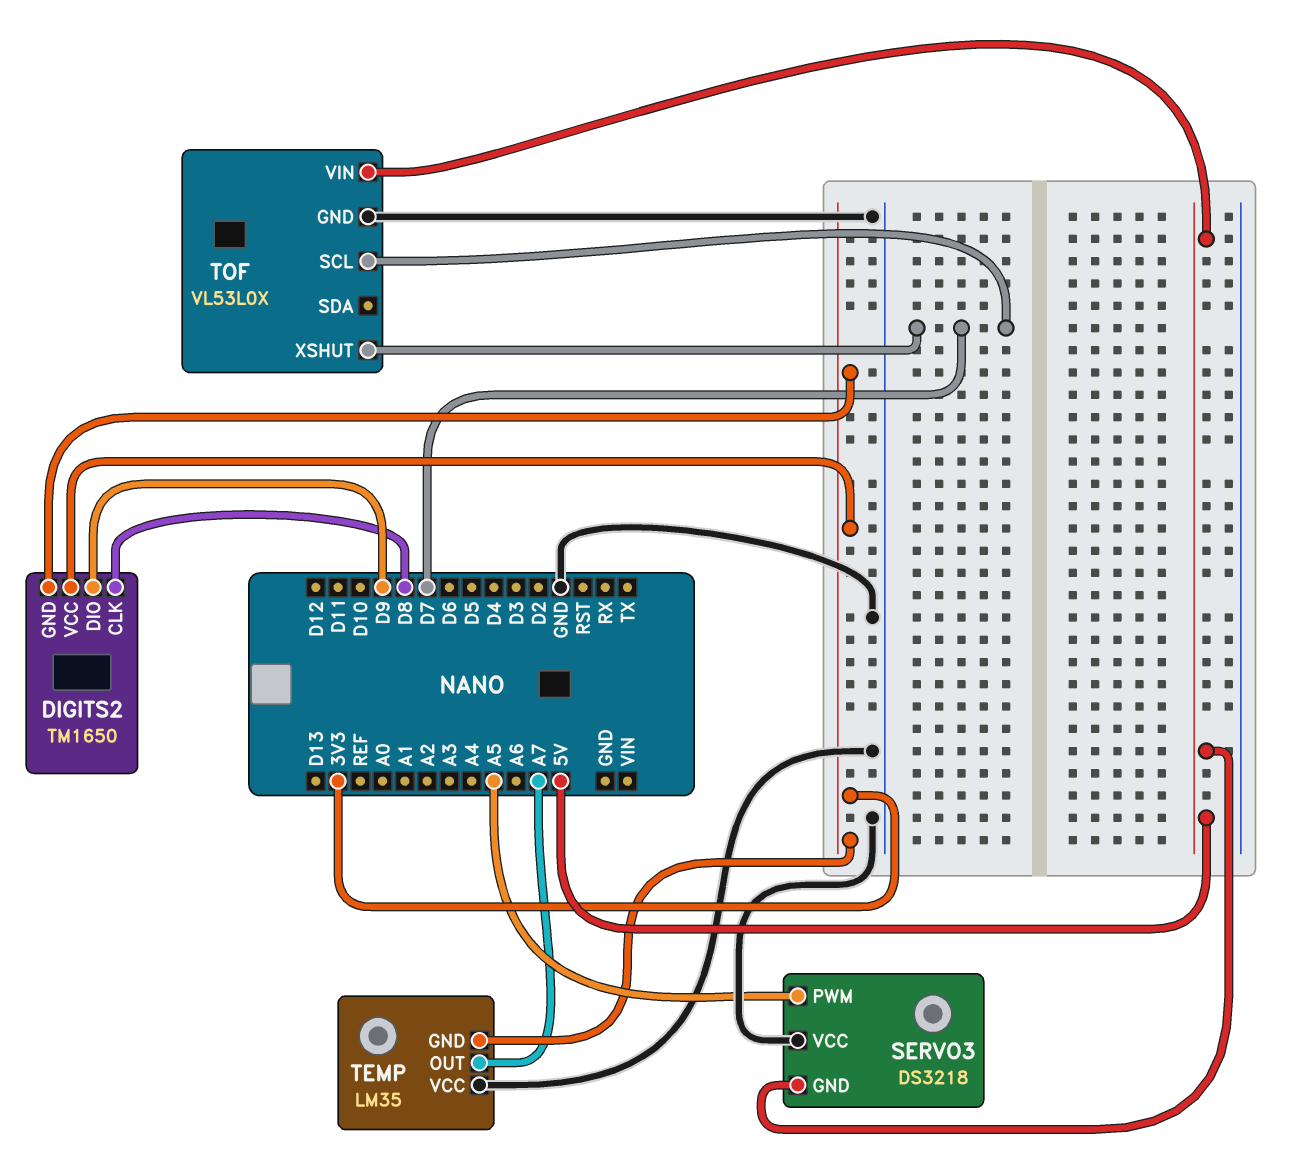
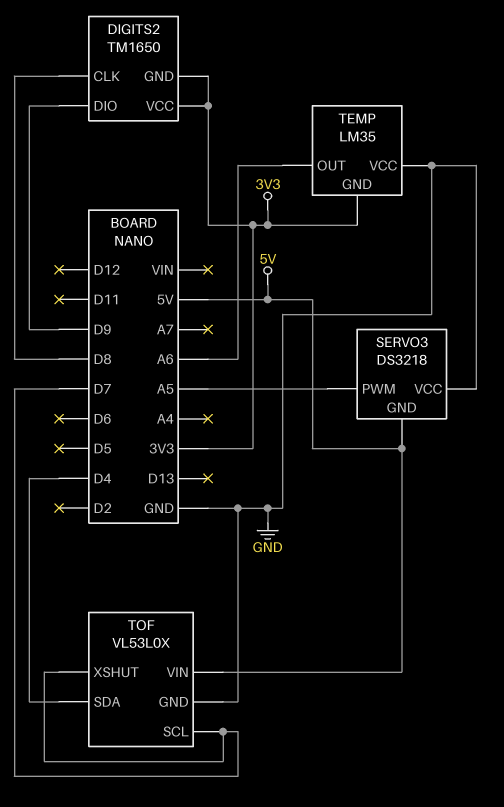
TEMP pin OUT: A7 -> A6
TOF pin SDA: none -> D4

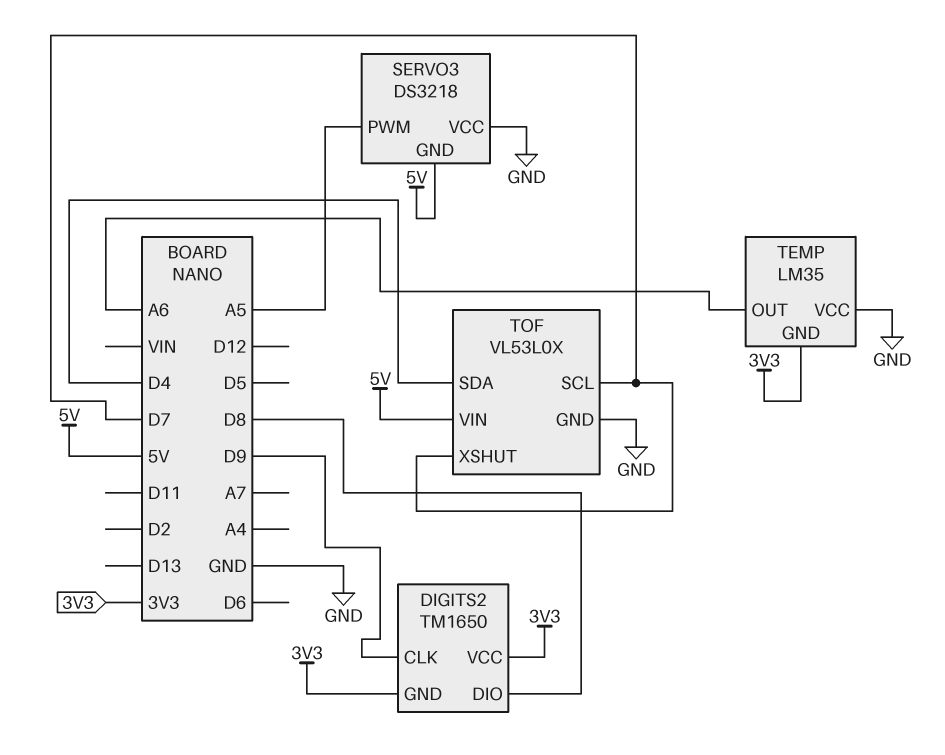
DIGITS2 pin CLK: D8 -> D9
DIGITS2 pin DIO: D9 -> D8

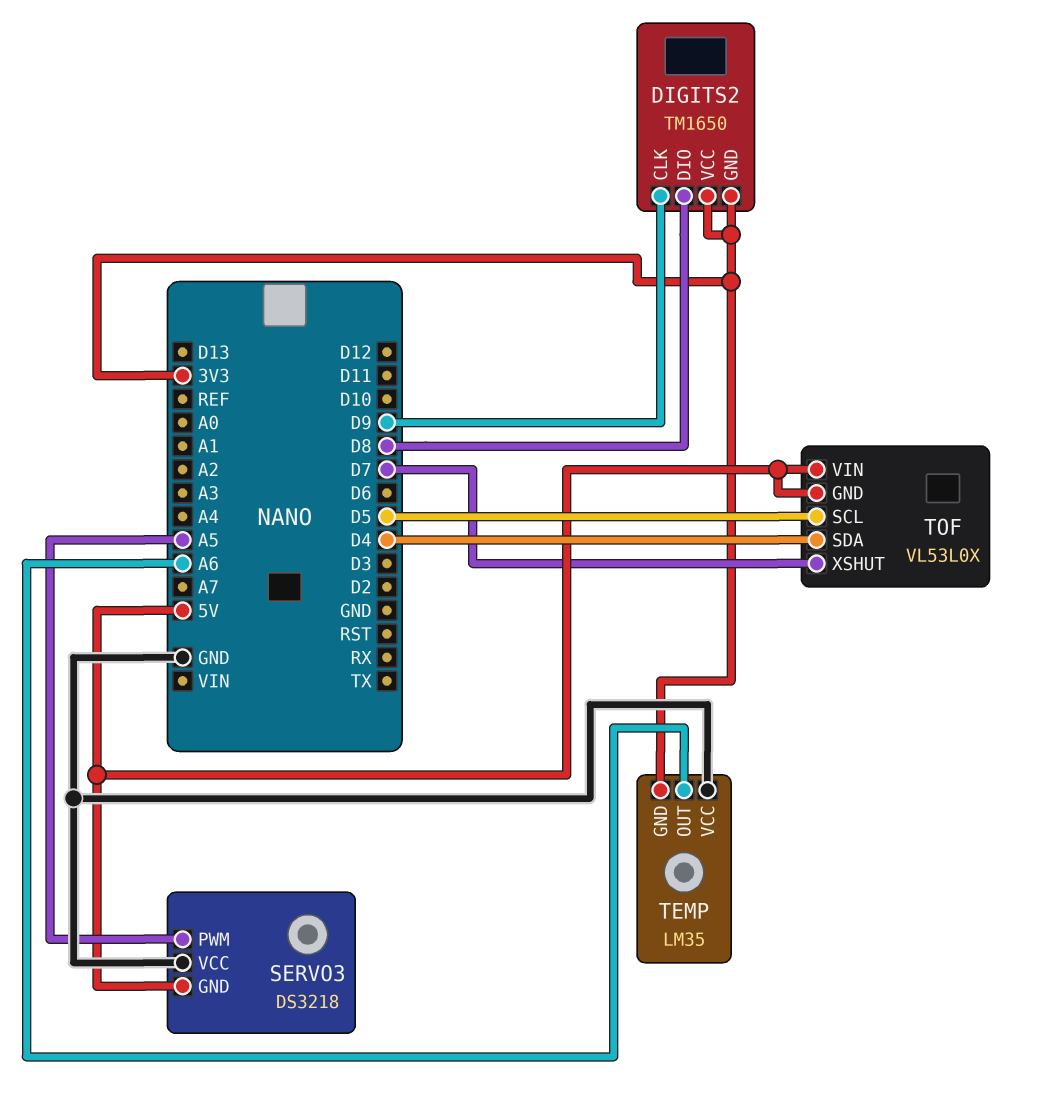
TOF pin GND: GND -> 5V
TOF pin SCL: D7 -> D5

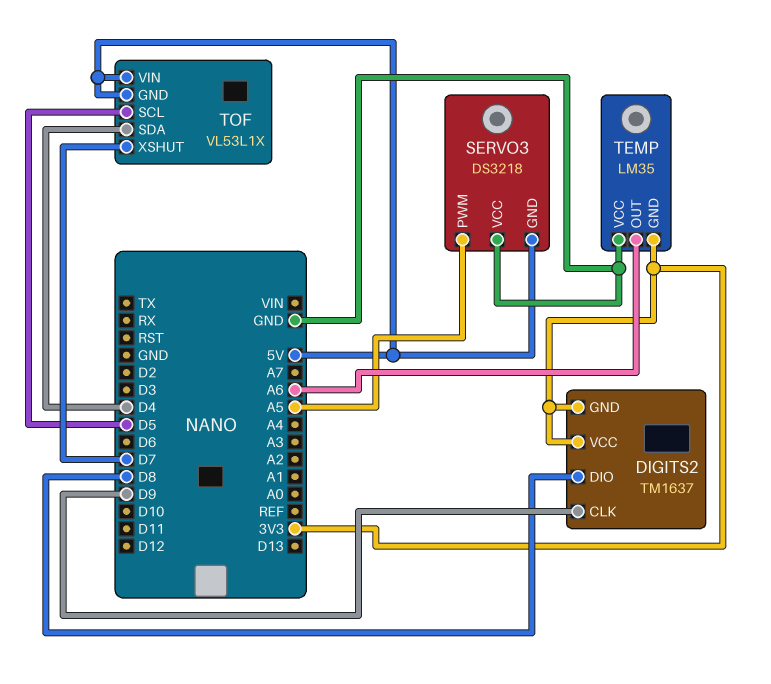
DIGITS2: TM1650 -> TM1637
TOF: VL53L0X -> VL53L1X

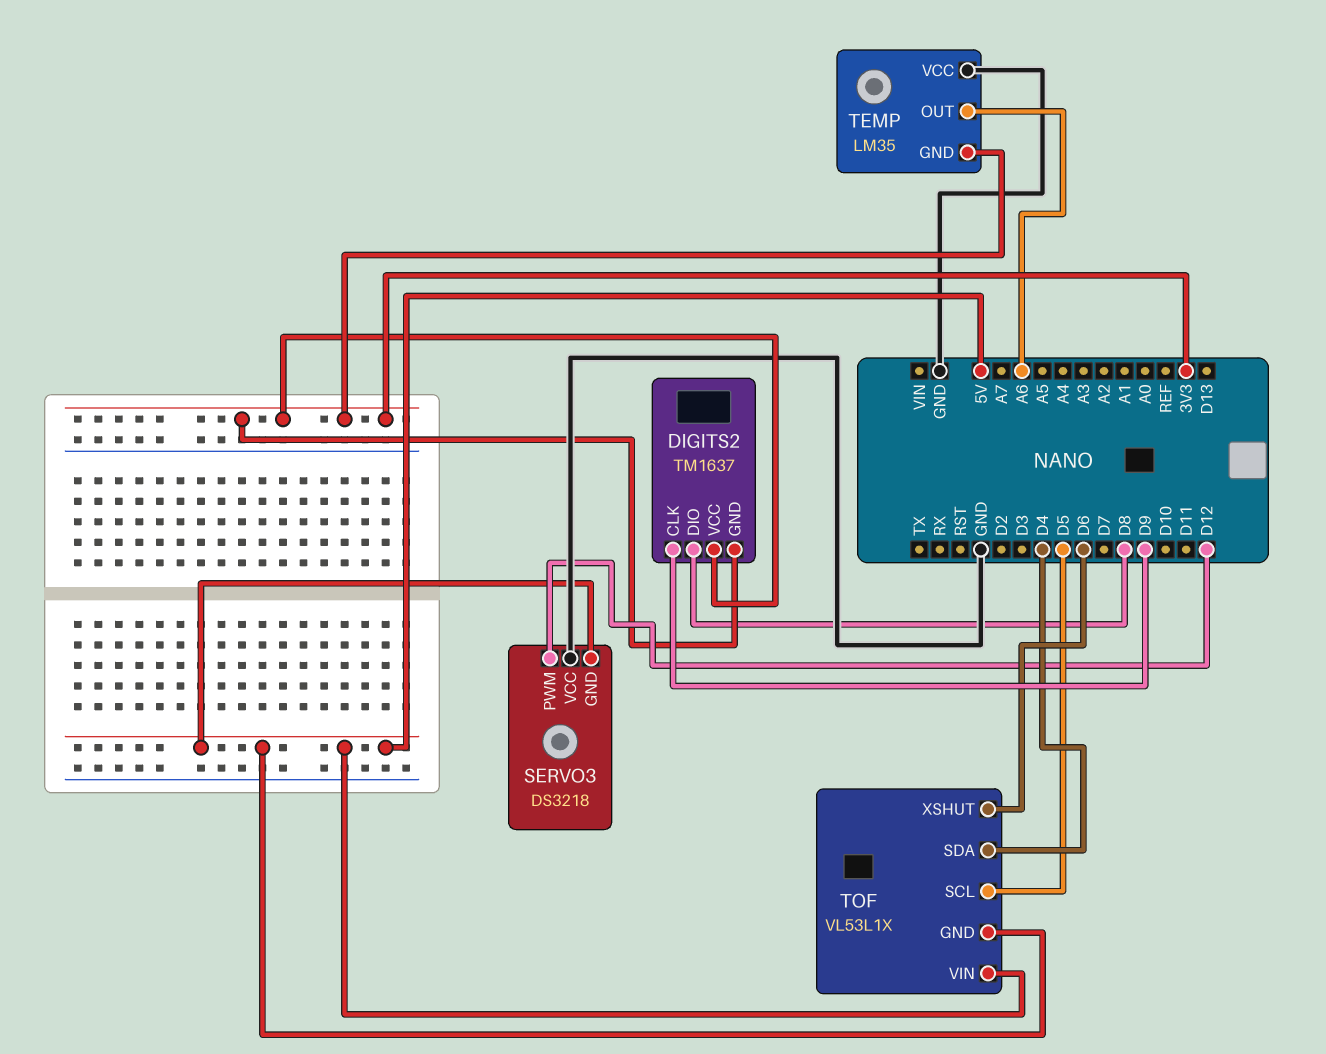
SERVO3 pin PWM: A5 -> D12
TOF pin XSHUT: D7 -> D6

